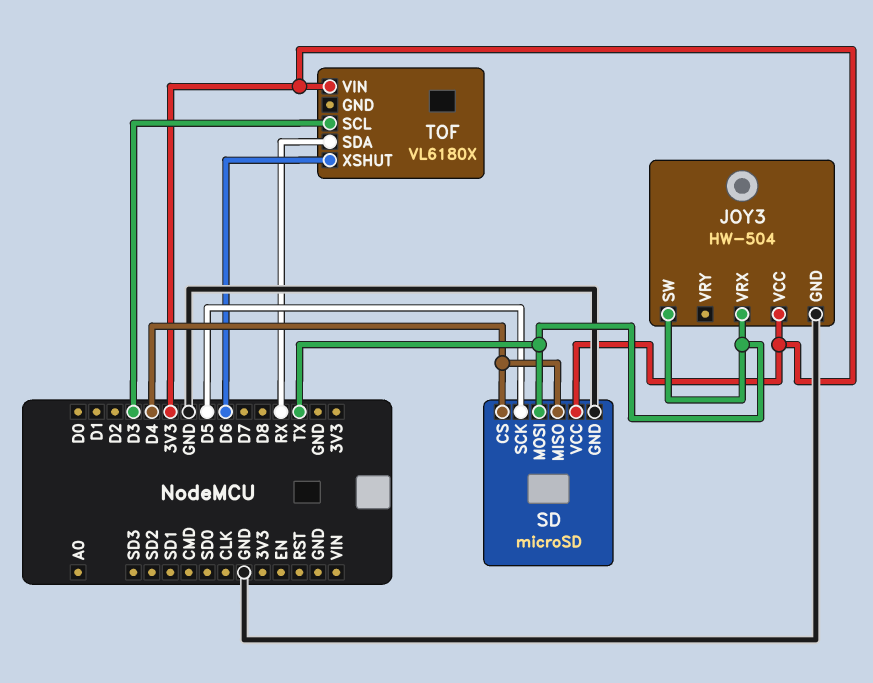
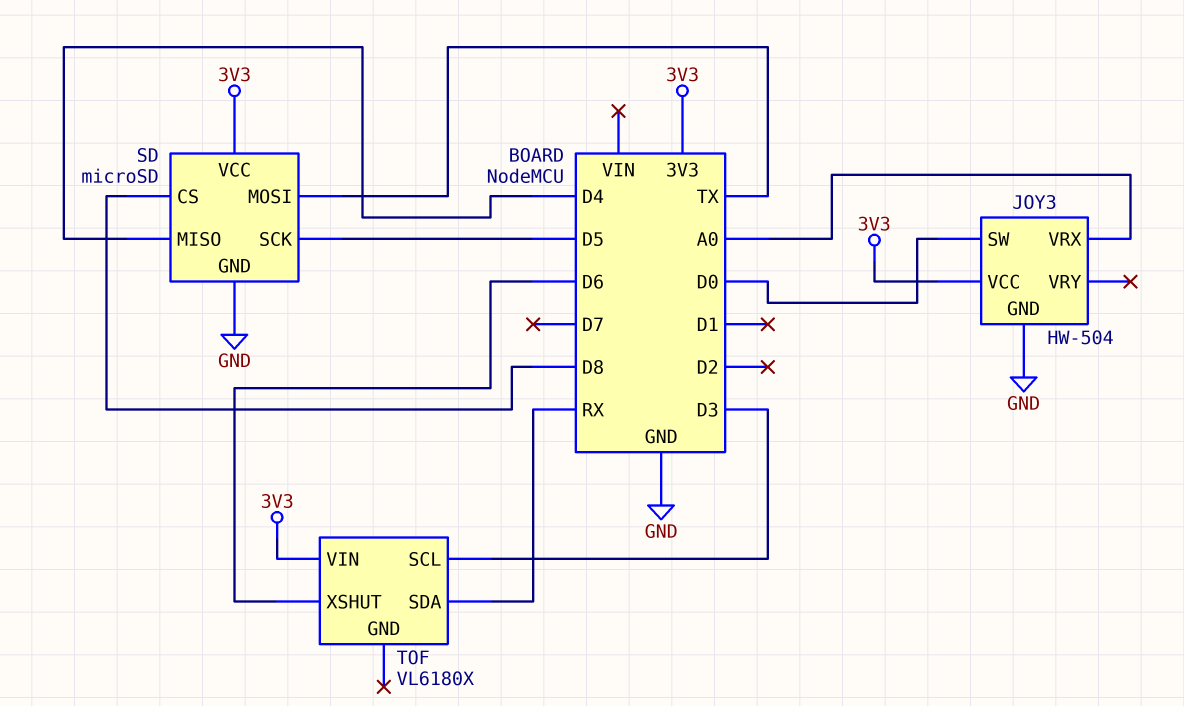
JOY3 pin SW: TX -> D0
JOY3 pin VRX: TX -> A0
SD pin CS: D4 -> D8

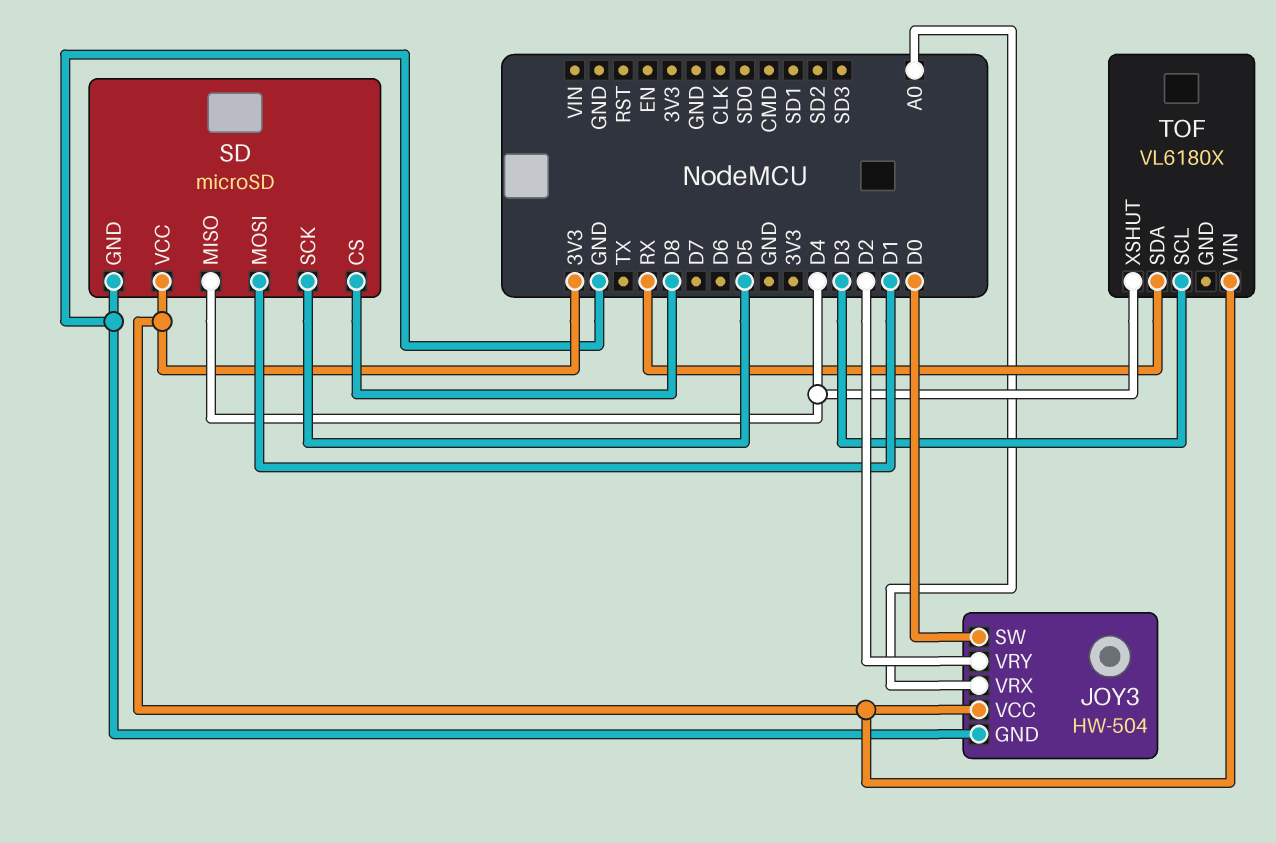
JOY3 pin VRY: none -> D2
SD pin MOSI: TX -> D1
TOF pin XSHUT: D6 -> D4

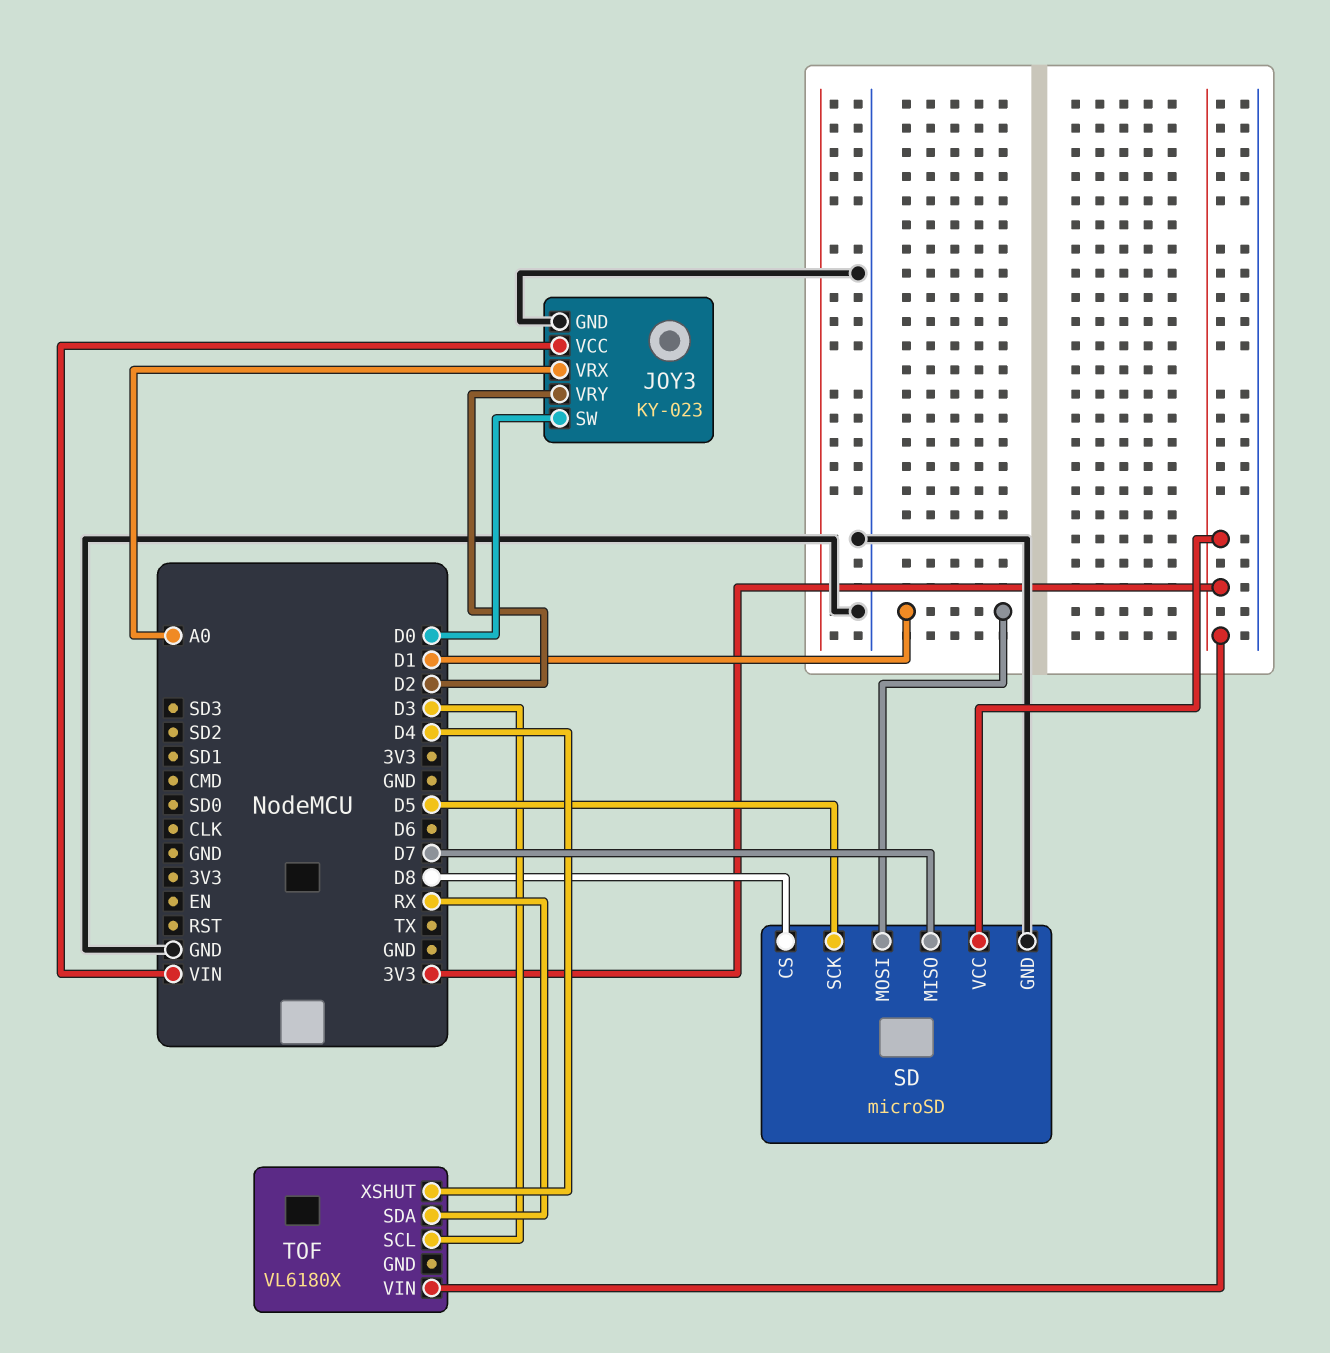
JOY3: HW-504 -> KY-023
JOY3 pin VCC: 3V3 -> VIN
SD pin MISO: D4 -> D7

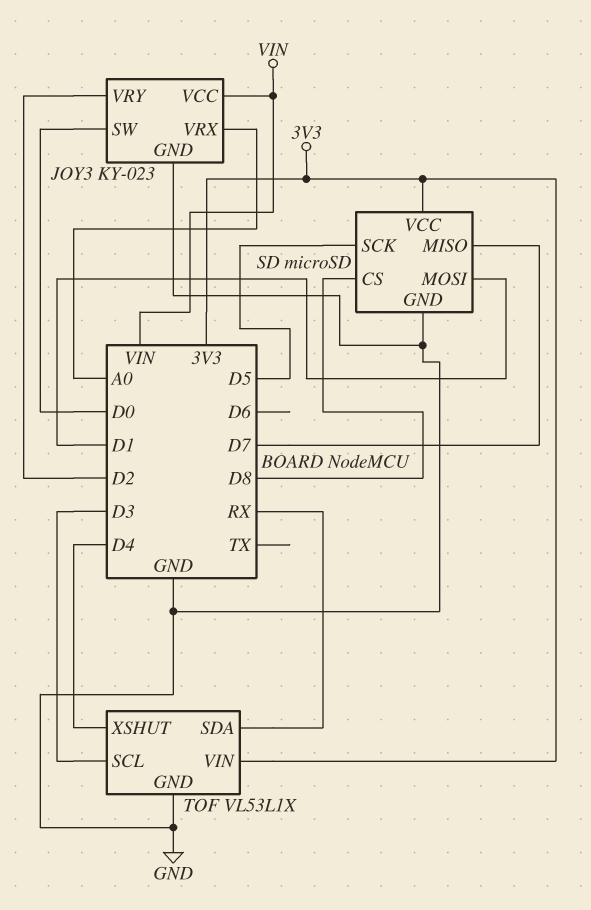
TOF: VL6180X -> VL53L1X
TOF pin GND: none -> GND

